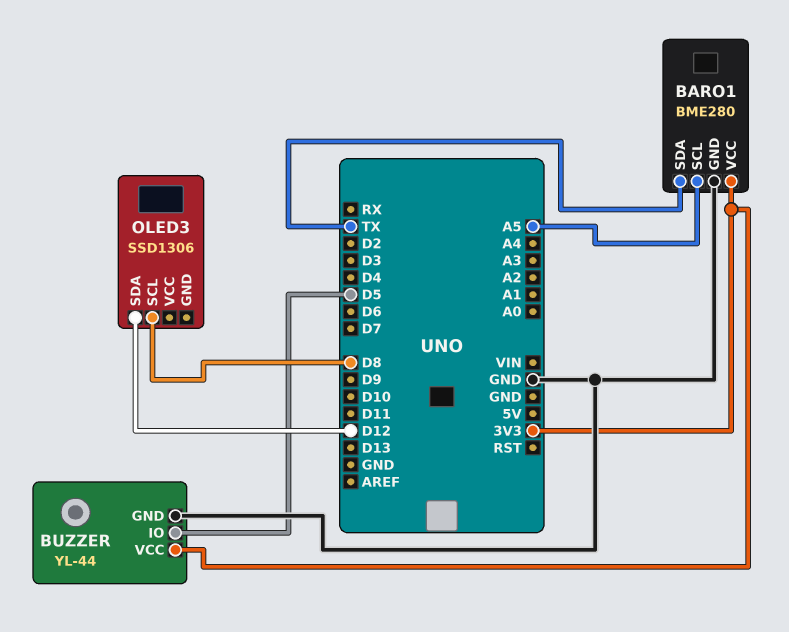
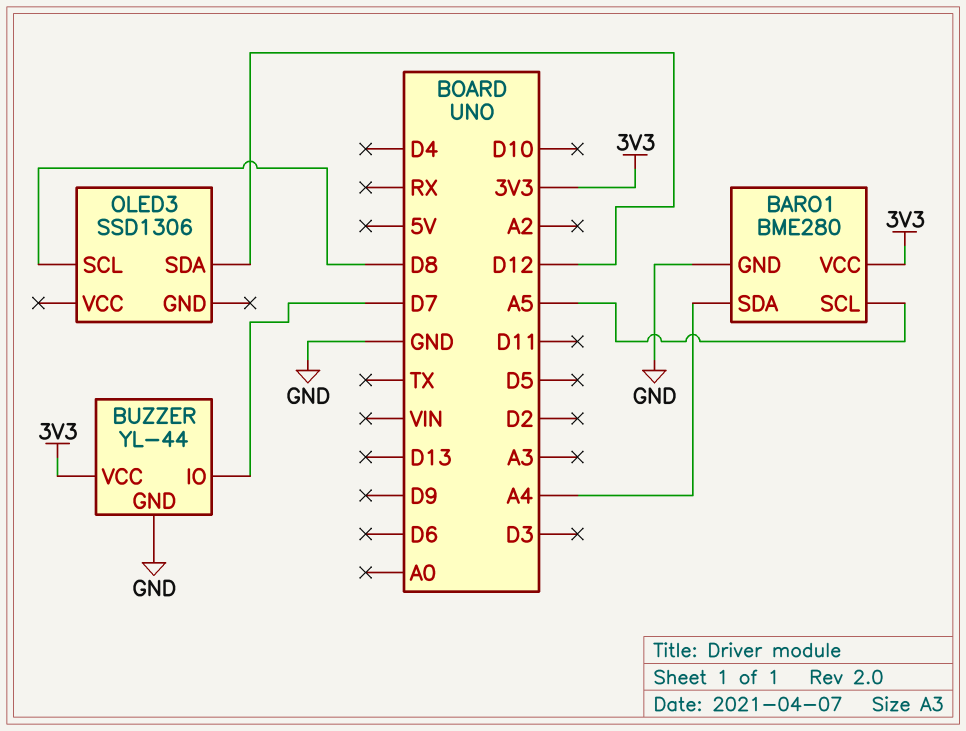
BARO1 pin SDA: TX -> A4
BUZZER pin IO: D5 -> D7

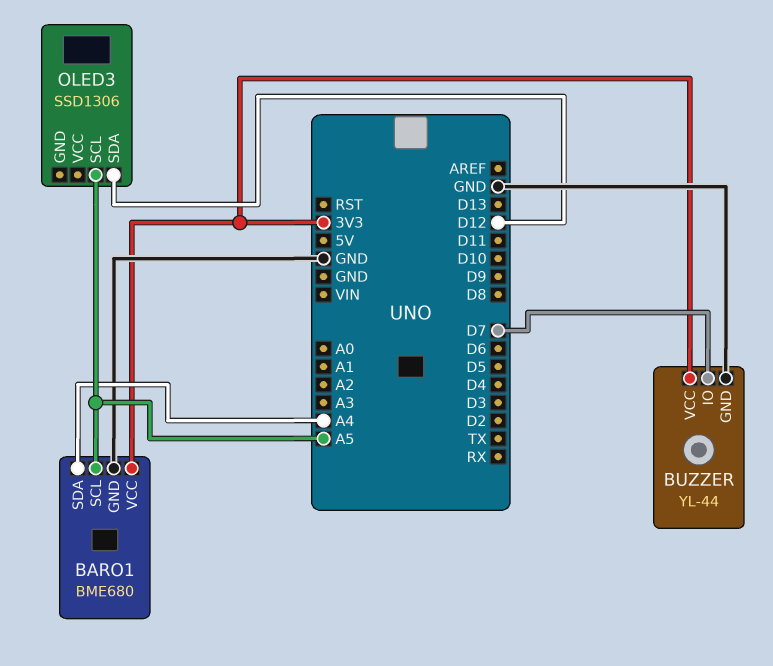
BARO1: BME280 -> BME680
OLED3 pin SCL: D8 -> A5

